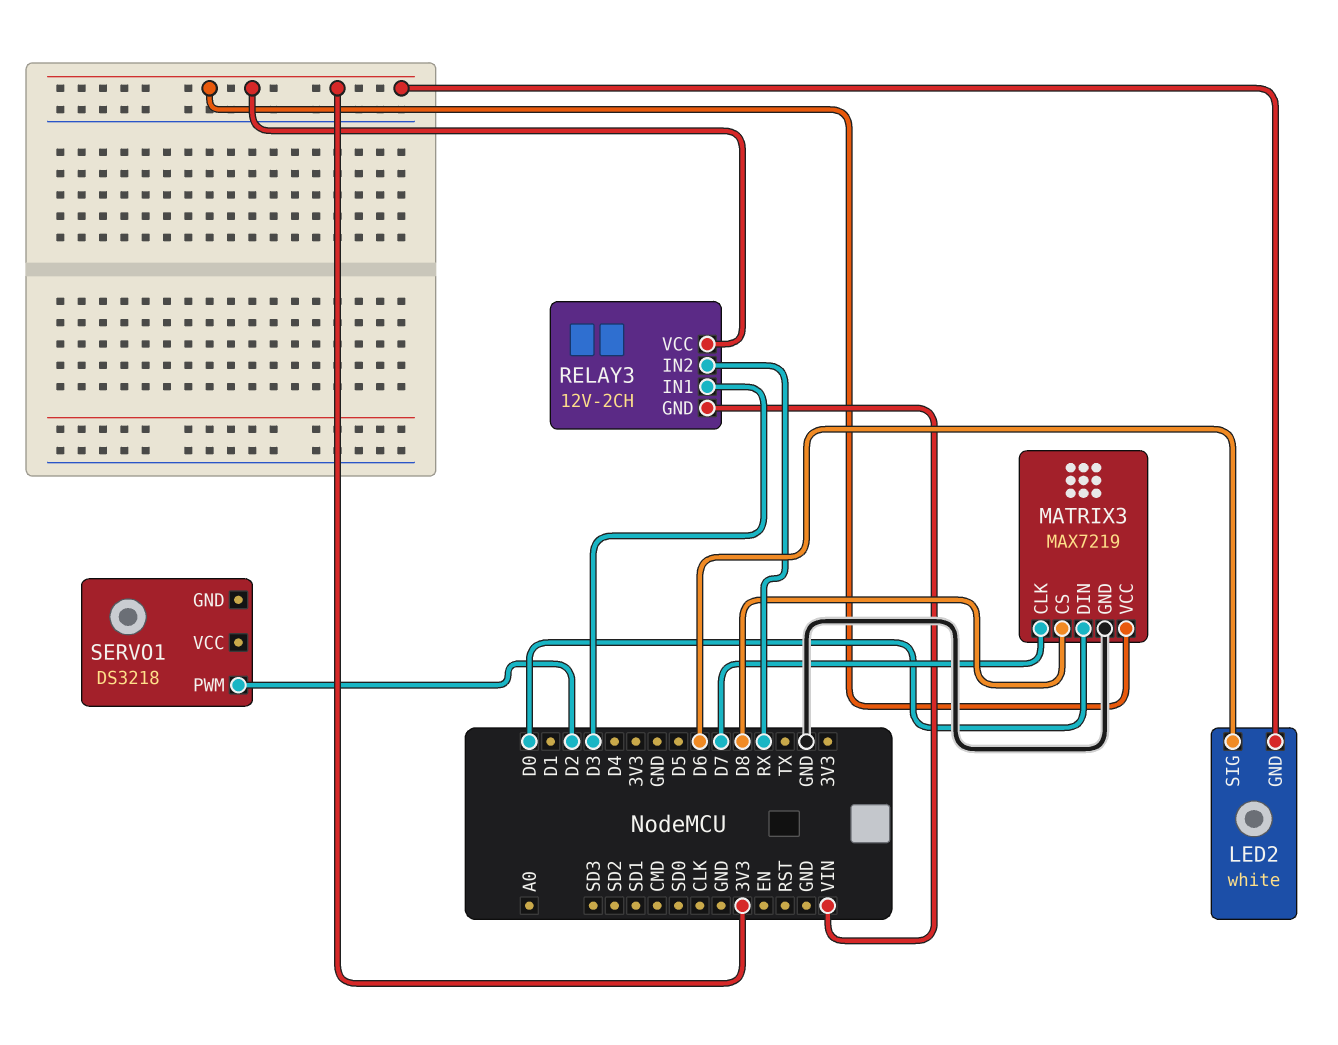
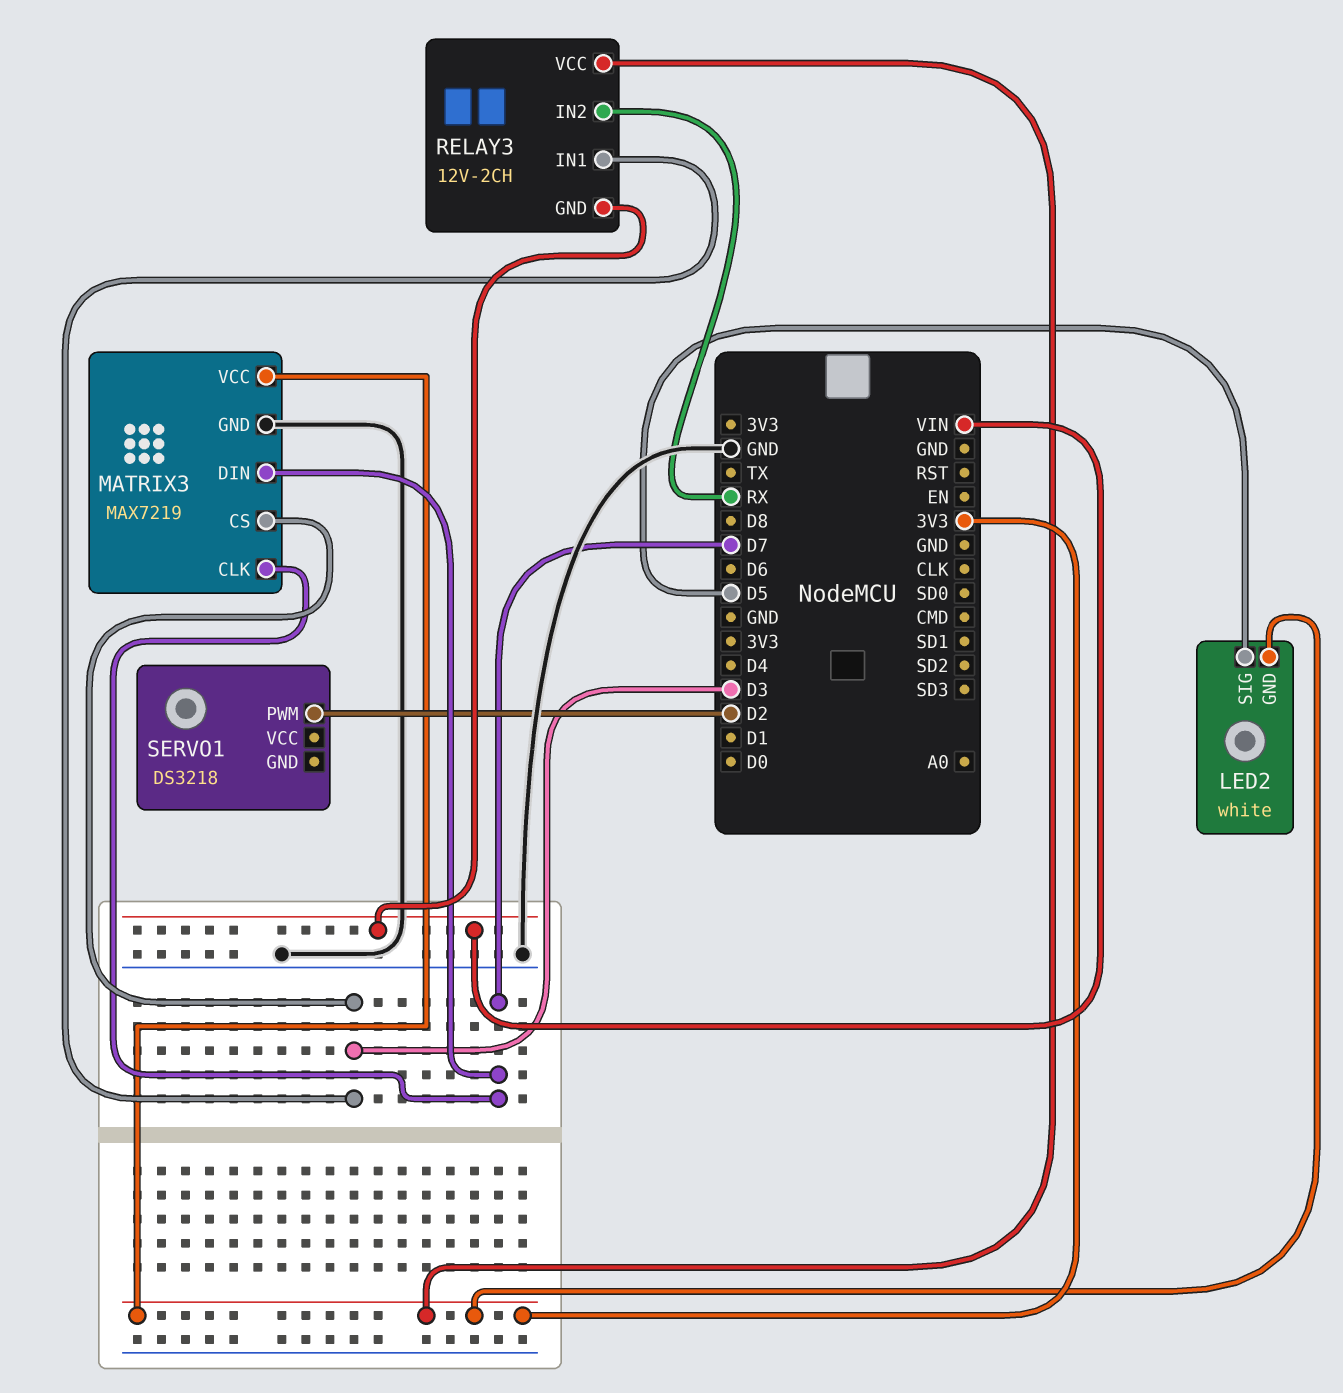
LED2 pin SIG: D6 -> D5
MATRIX3 pin CS: D8 -> D3
MATRIX3 pin DIN: D0 -> D7

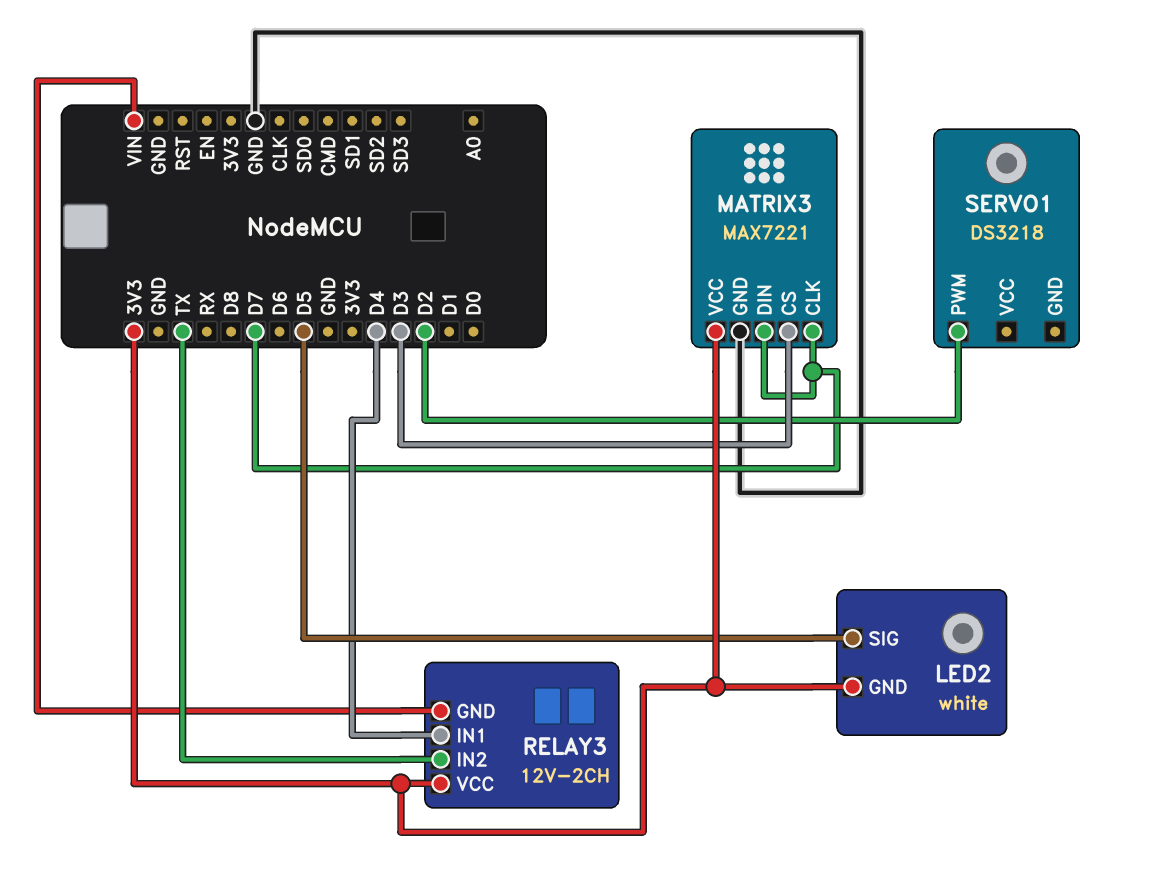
MATRIX3: MAX7219 -> MAX7221
RELAY3 pin IN1: D3 -> D4
RELAY3 pin IN2: RX -> TX

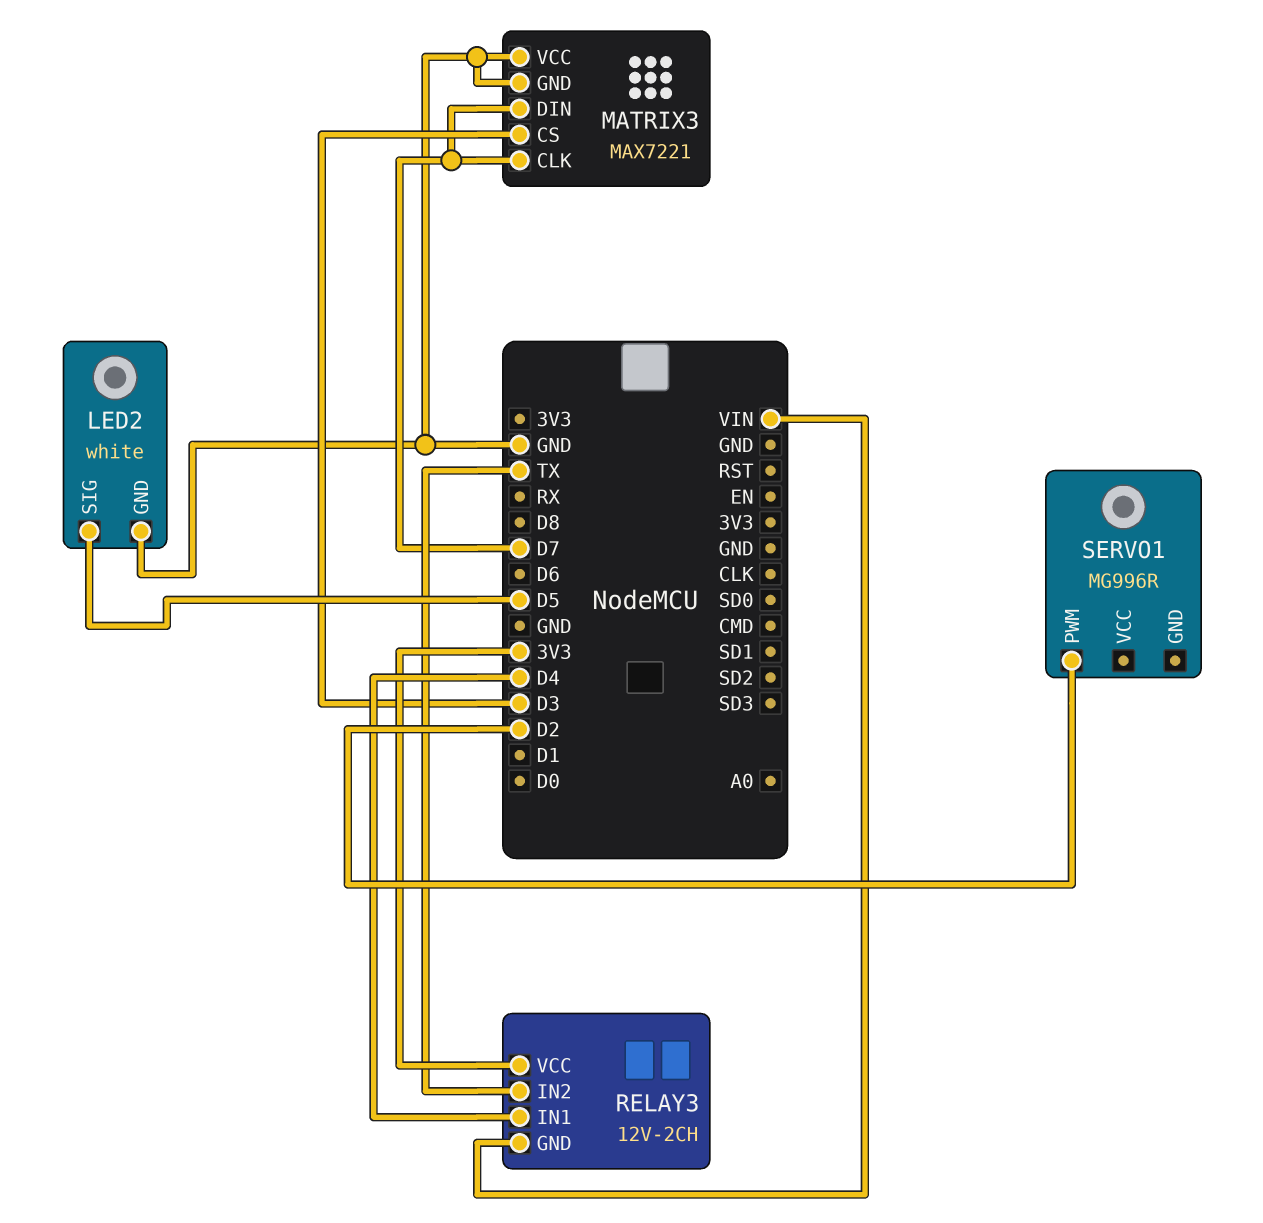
LED2 pin GND: 3V3 -> GND
MATRIX3 pin VCC: 3V3 -> GND
SERVO1: DS3218 -> MG996R

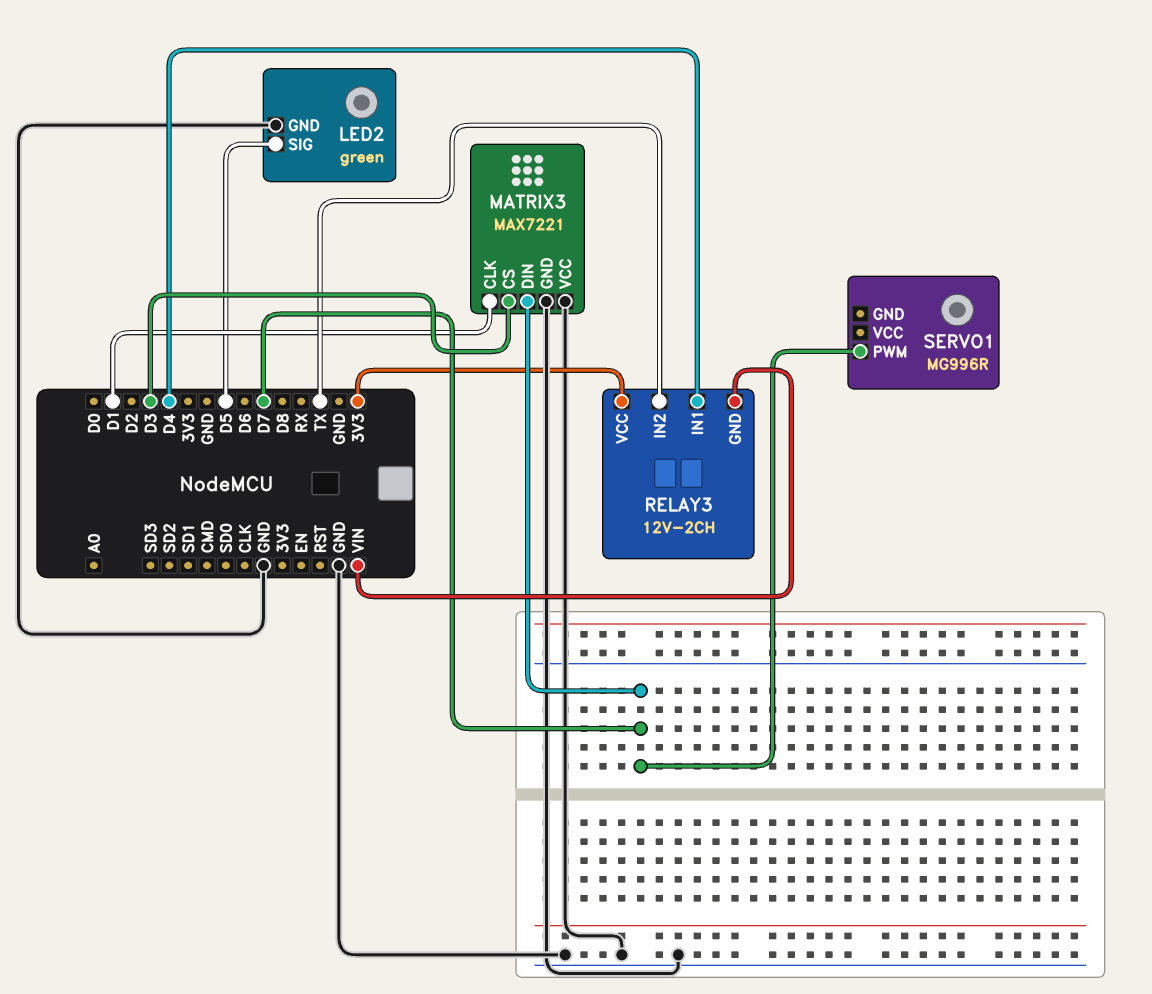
LED2: white -> green
MATRIX3 pin CLK: D7 -> D1
SERVO1 pin PWM: D2 -> D7

